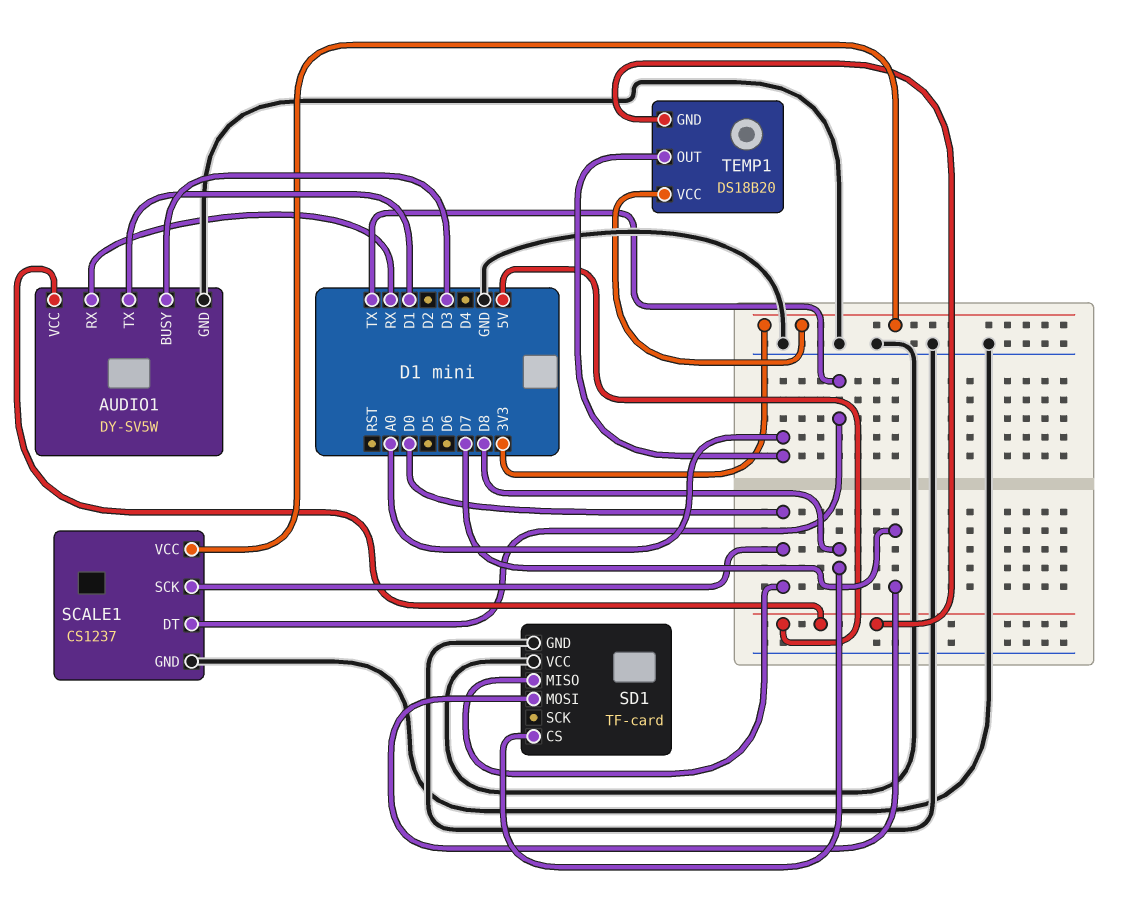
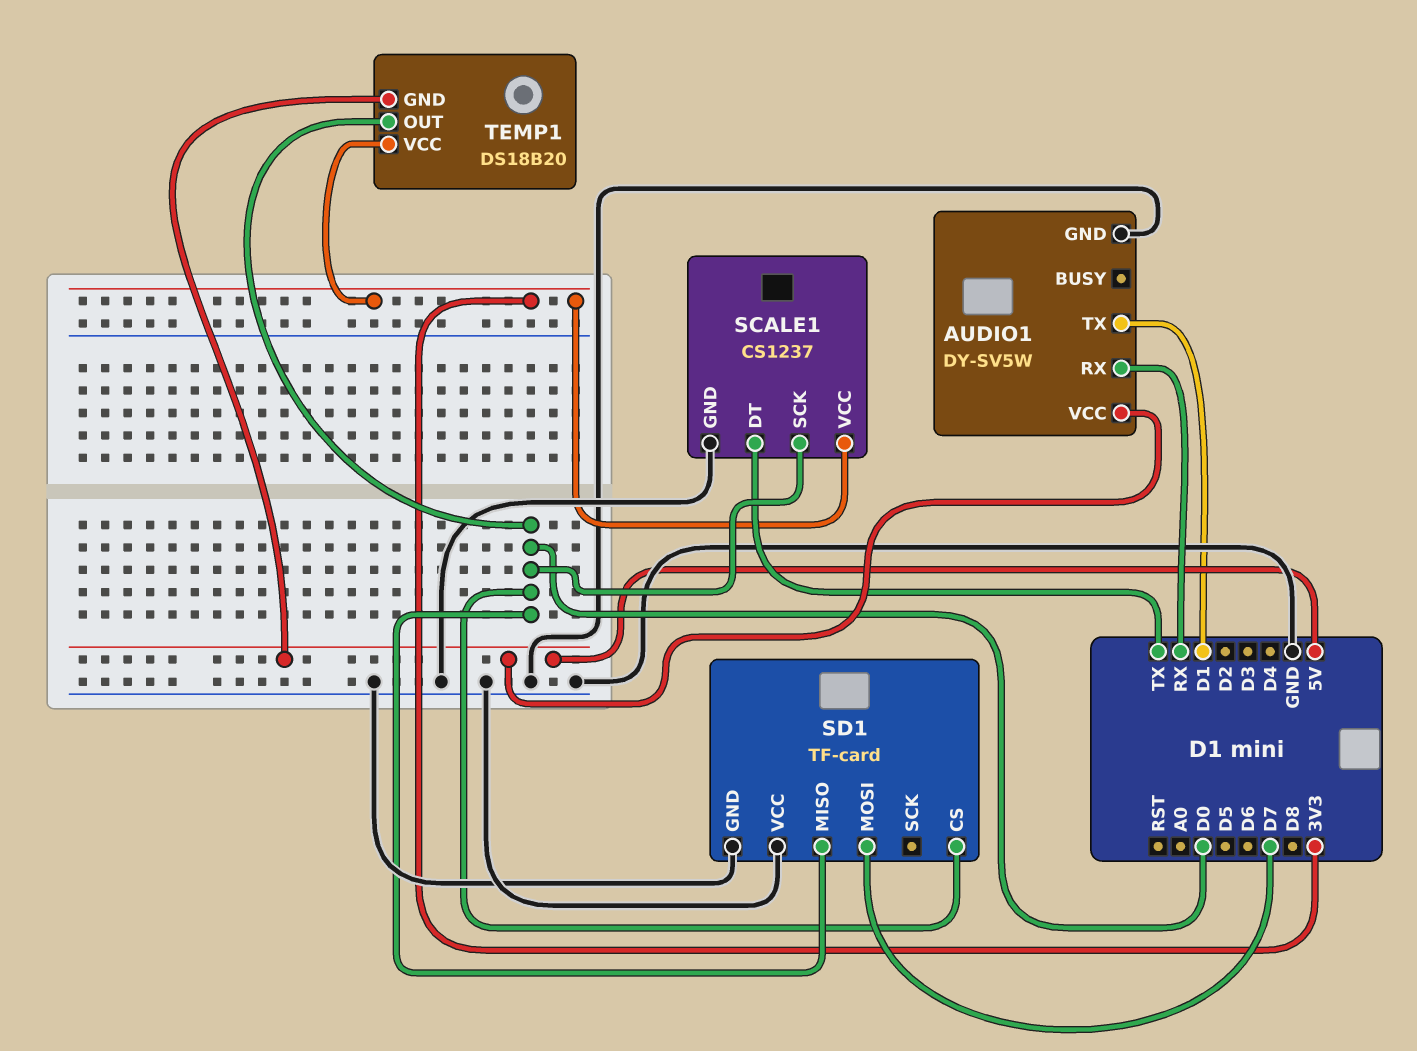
AUDIO1 pin BUSY: D3 -> none
SD1 pin CS: D8 -> D0
TEMP1 pin OUT: A0 -> D0

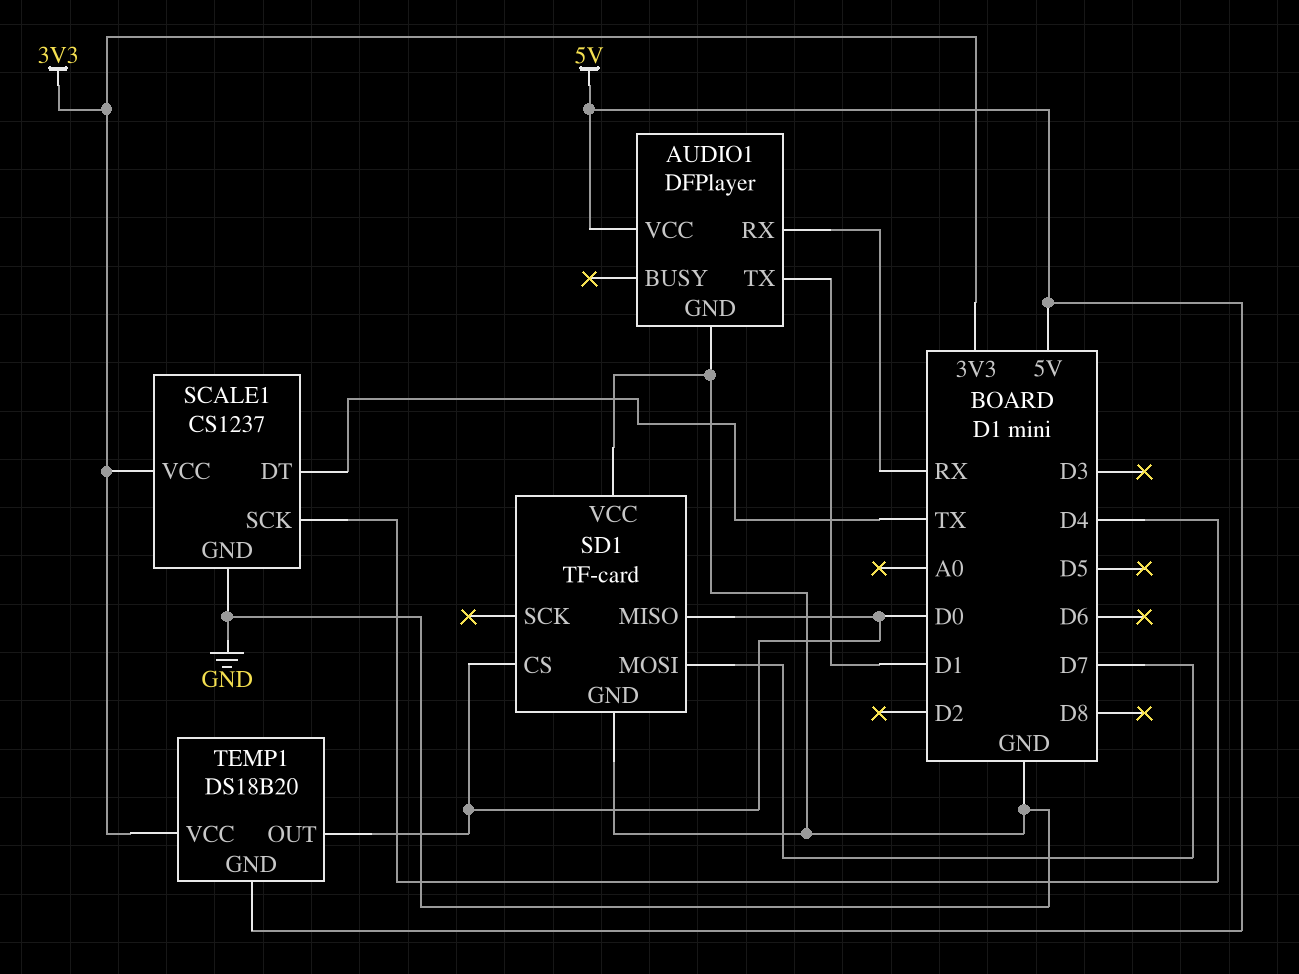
AUDIO1: DY-SV5W -> DFPlayer
SCALE1 pin SCK: D0 -> D4

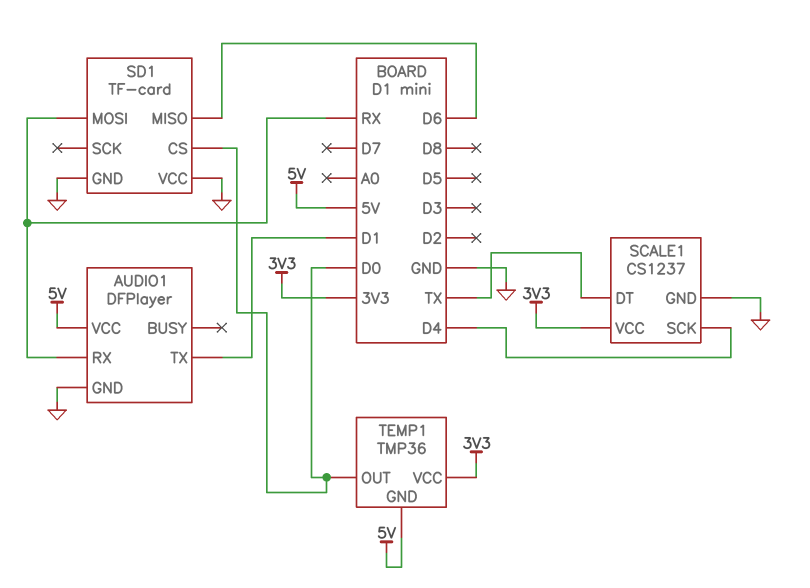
SD1 pin MISO: D0 -> D6
SD1 pin MOSI: D7 -> RX
TEMP1: DS18B20 -> TMP36

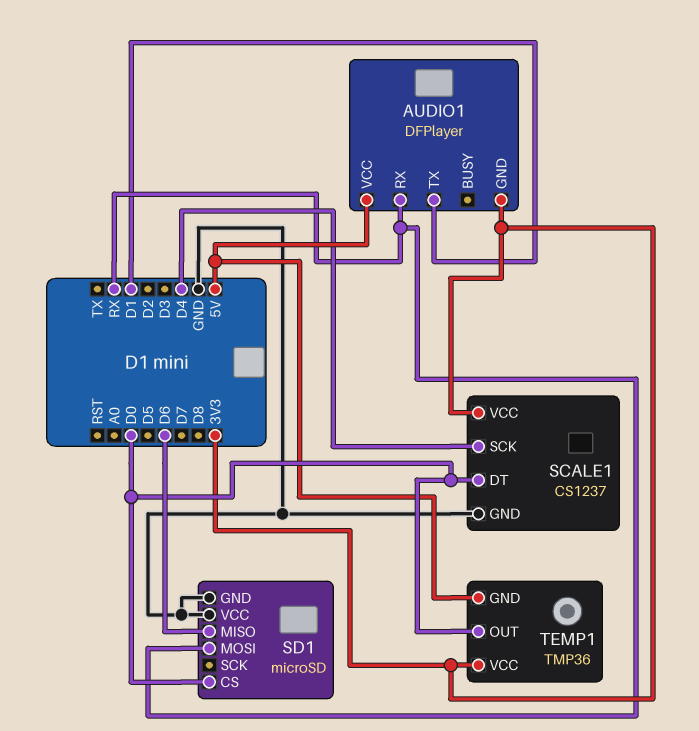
AUDIO1 pin GND: GND -> 3V3
SCALE1 pin DT: TX -> D0
SD1: TF-card -> microSD

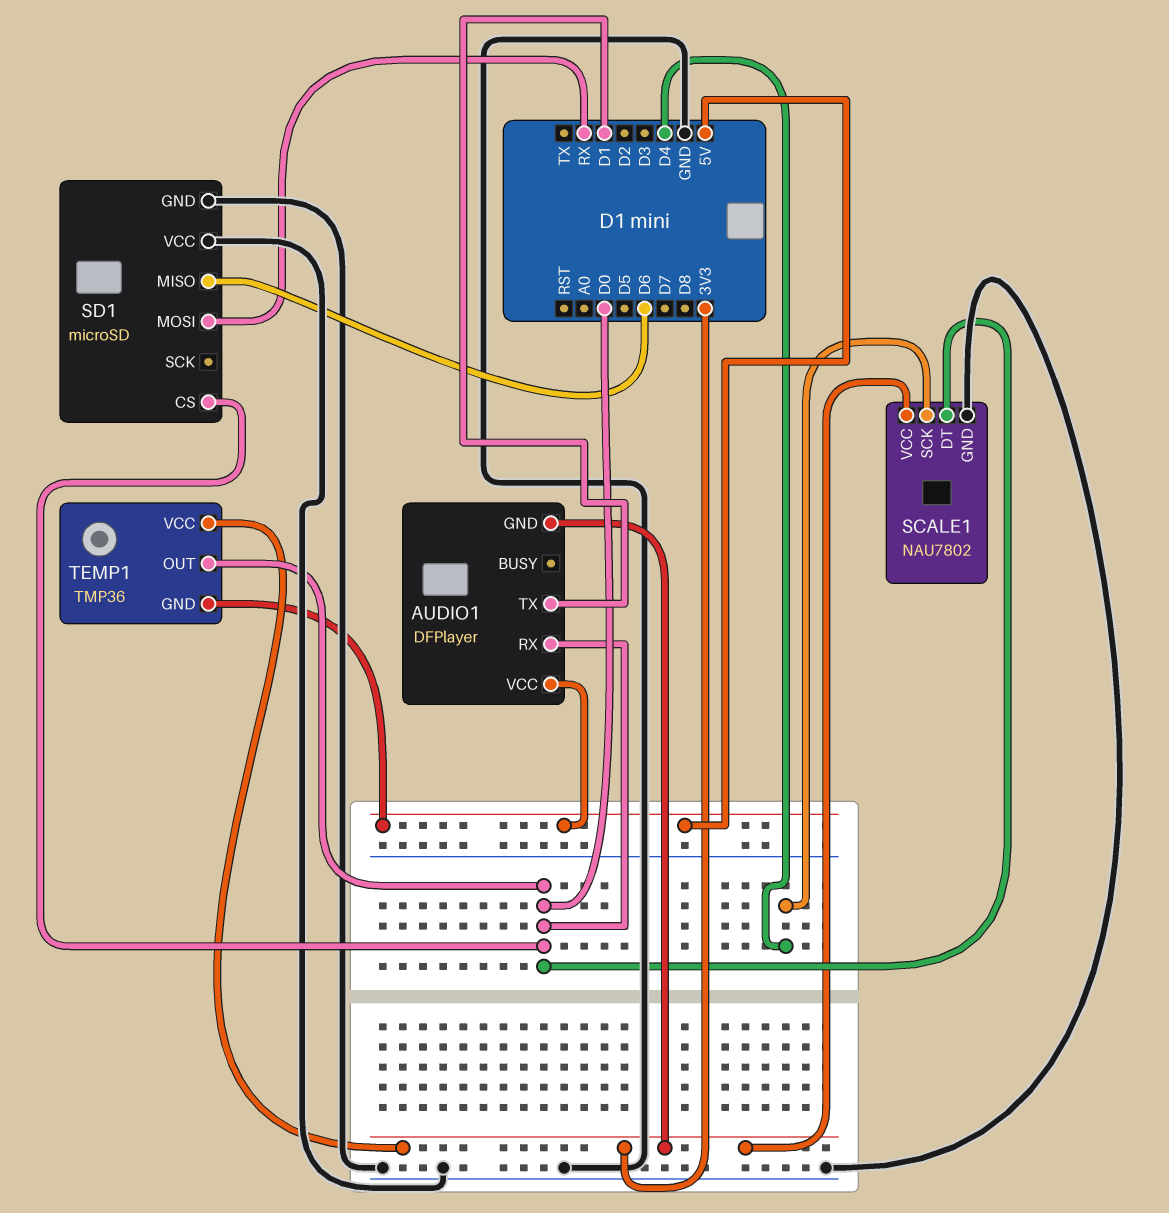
AUDIO1 pin RX: RX -> D0
SCALE1: CS1237 -> NAU7802

